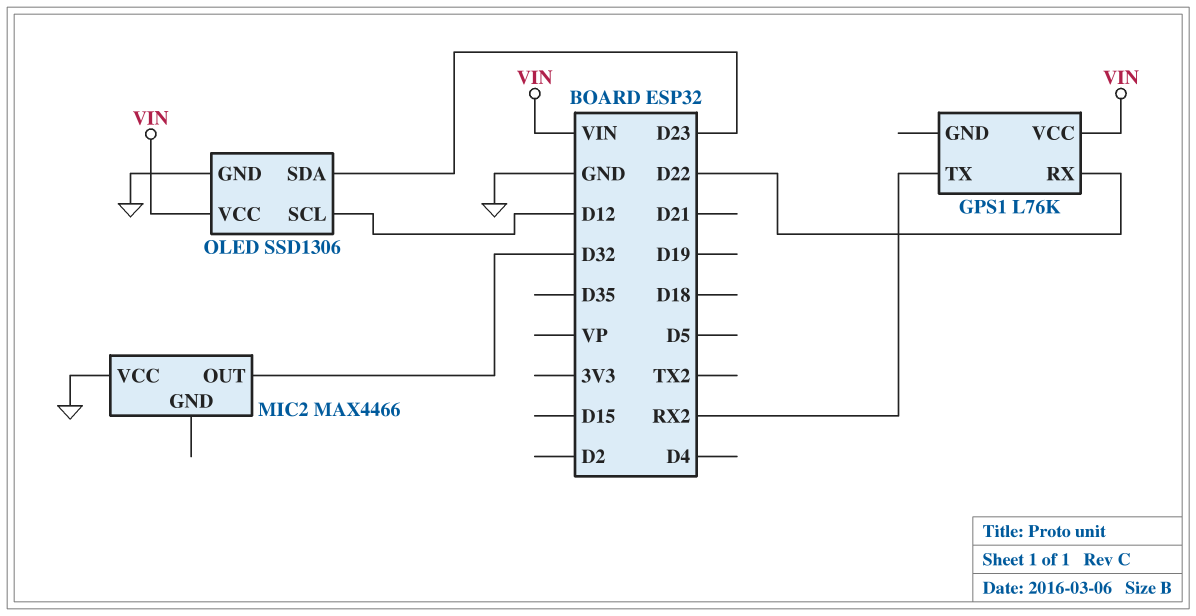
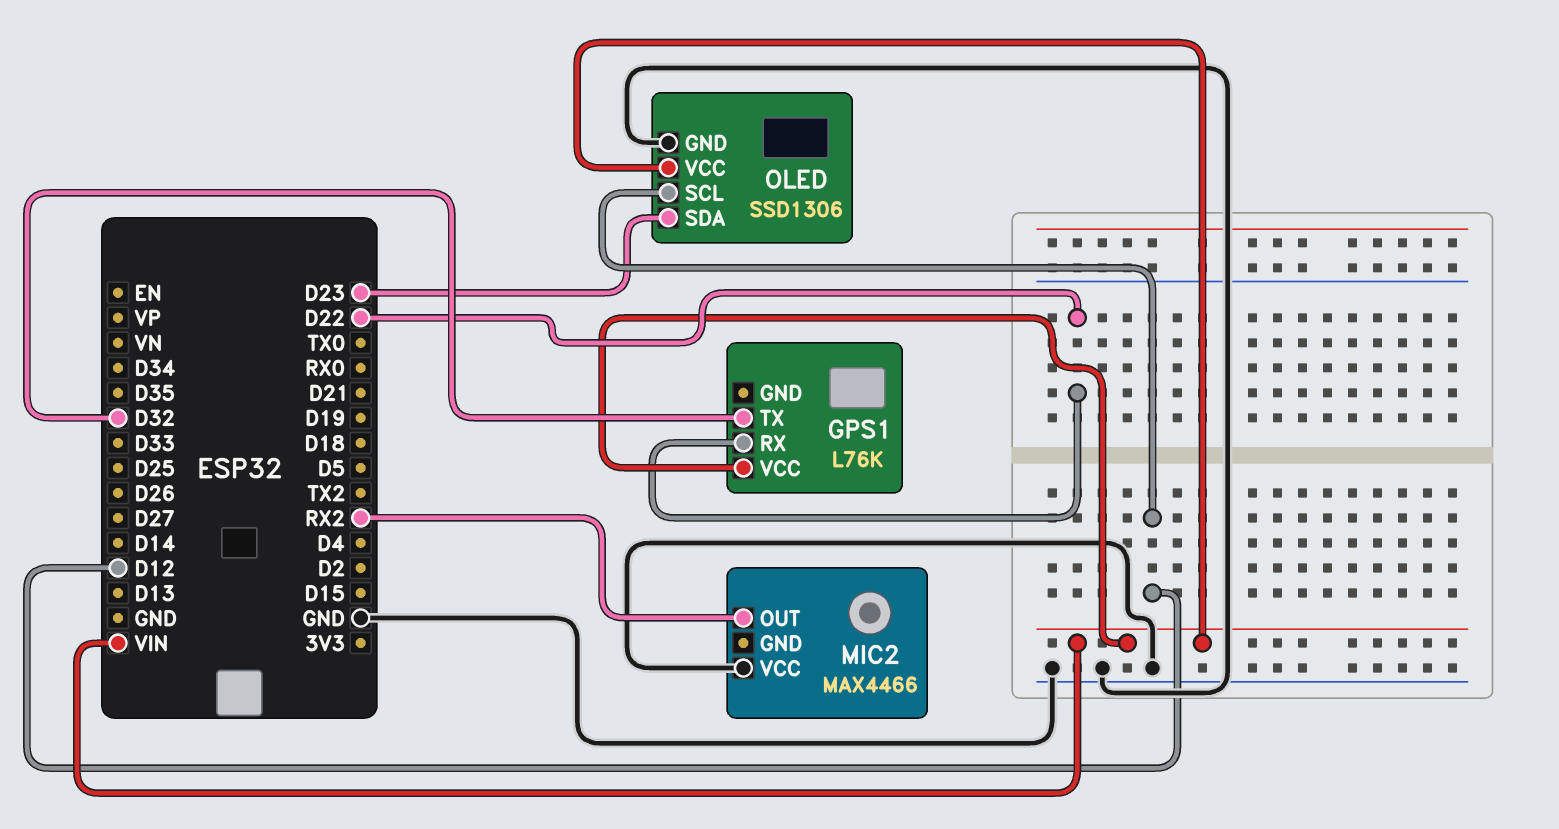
GPS1 pin TX: RX2 -> D32
MIC2 pin OUT: D32 -> RX2

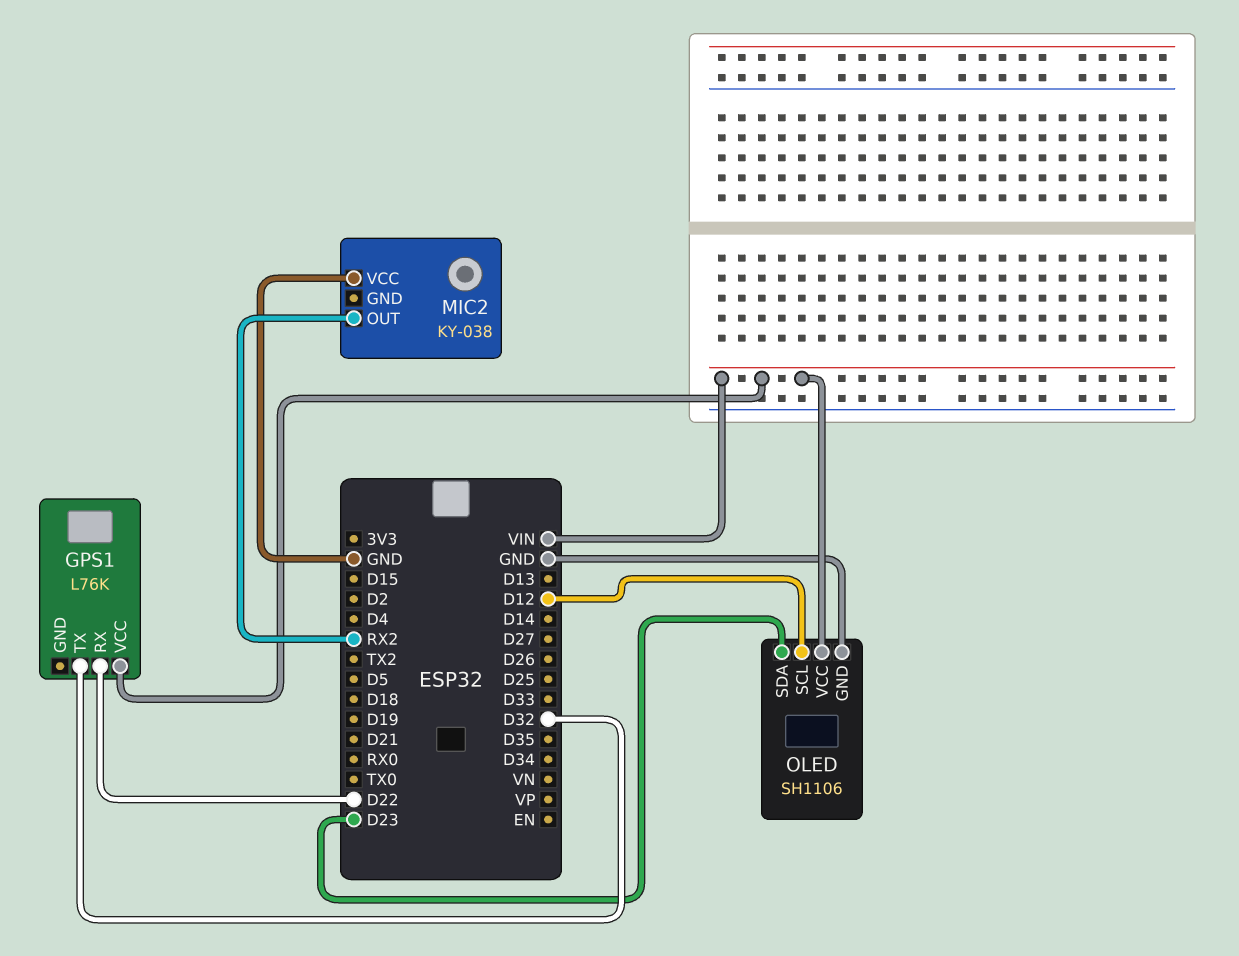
MIC2: MAX4466 -> KY-038
OLED: SSD1306 -> SH1106

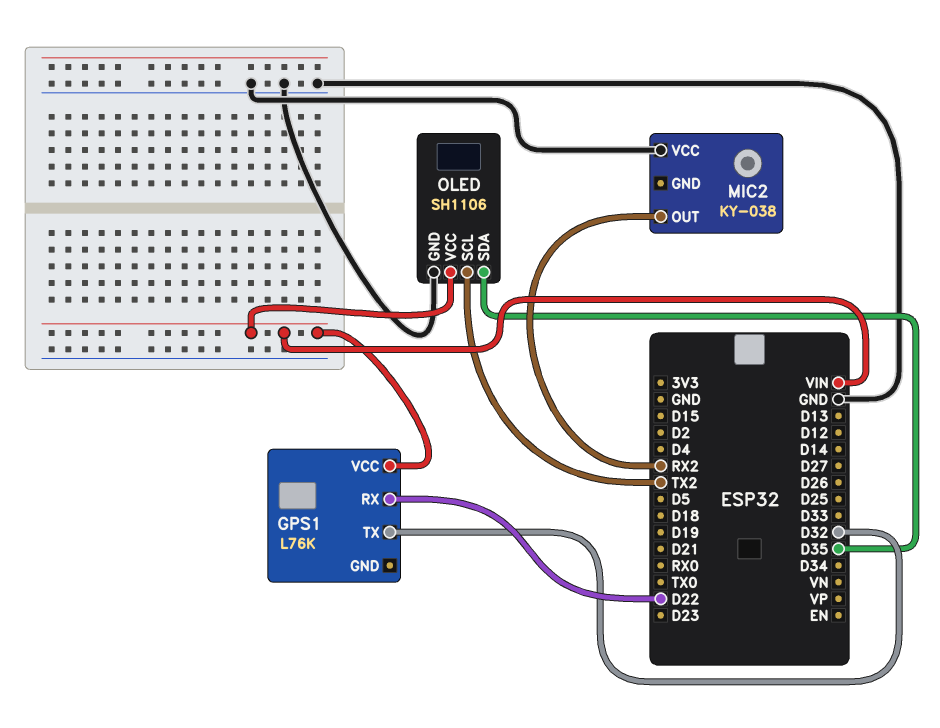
OLED pin SCL: D12 -> TX2
OLED pin SDA: D23 -> D35

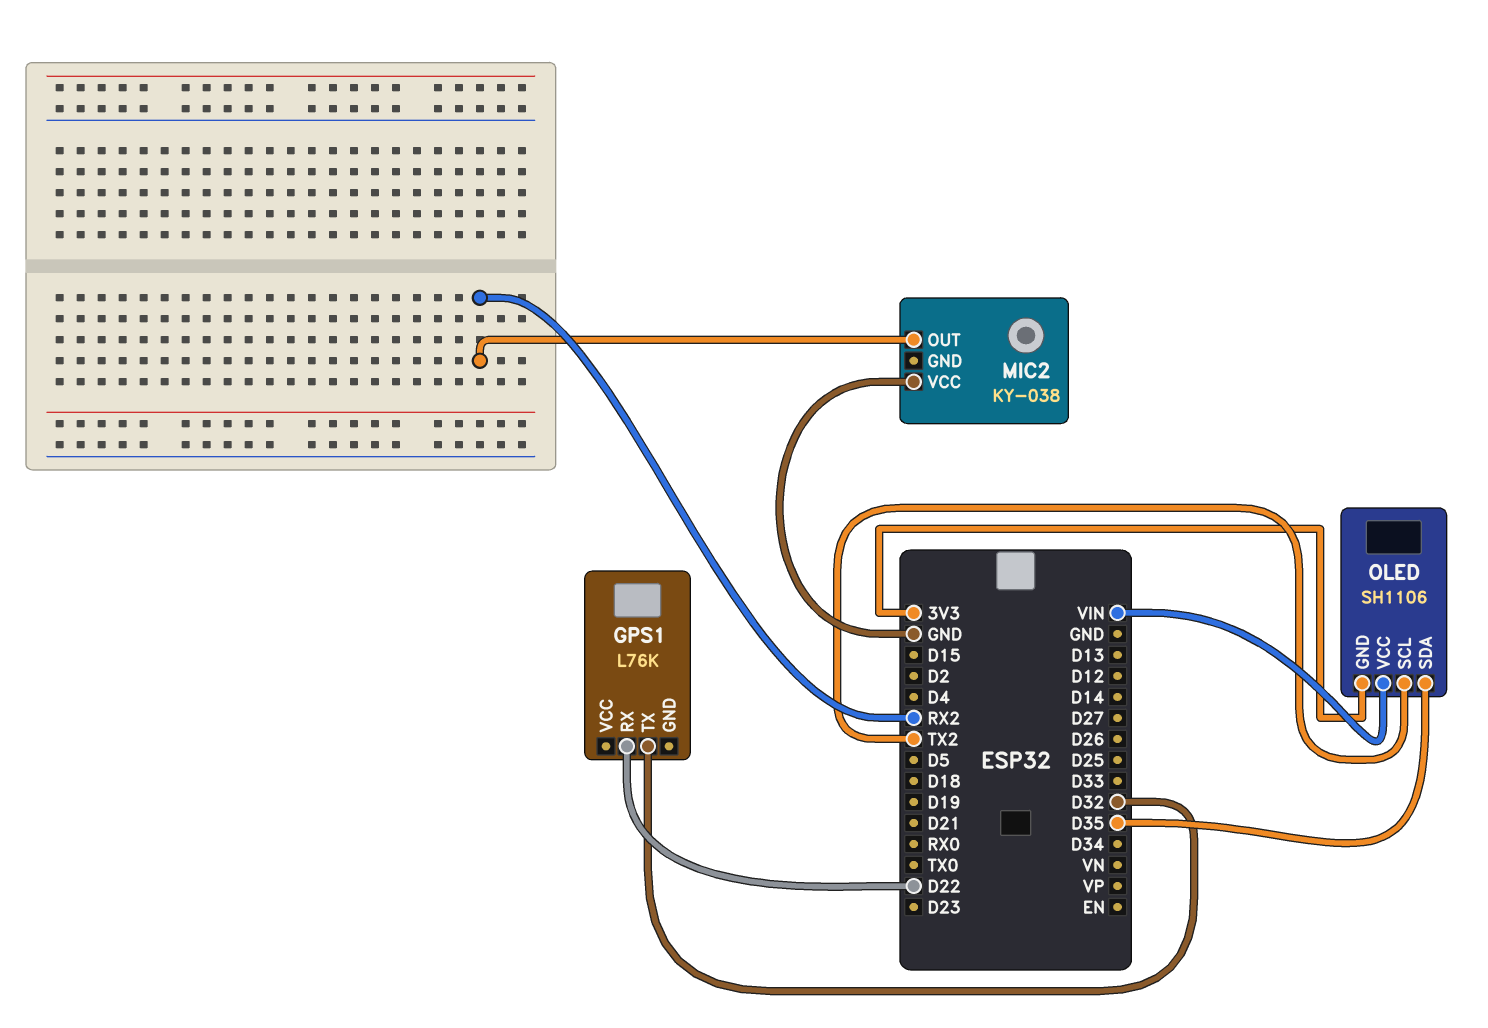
GPS1 pin VCC: VIN -> none
OLED pin GND: GND -> 3V3

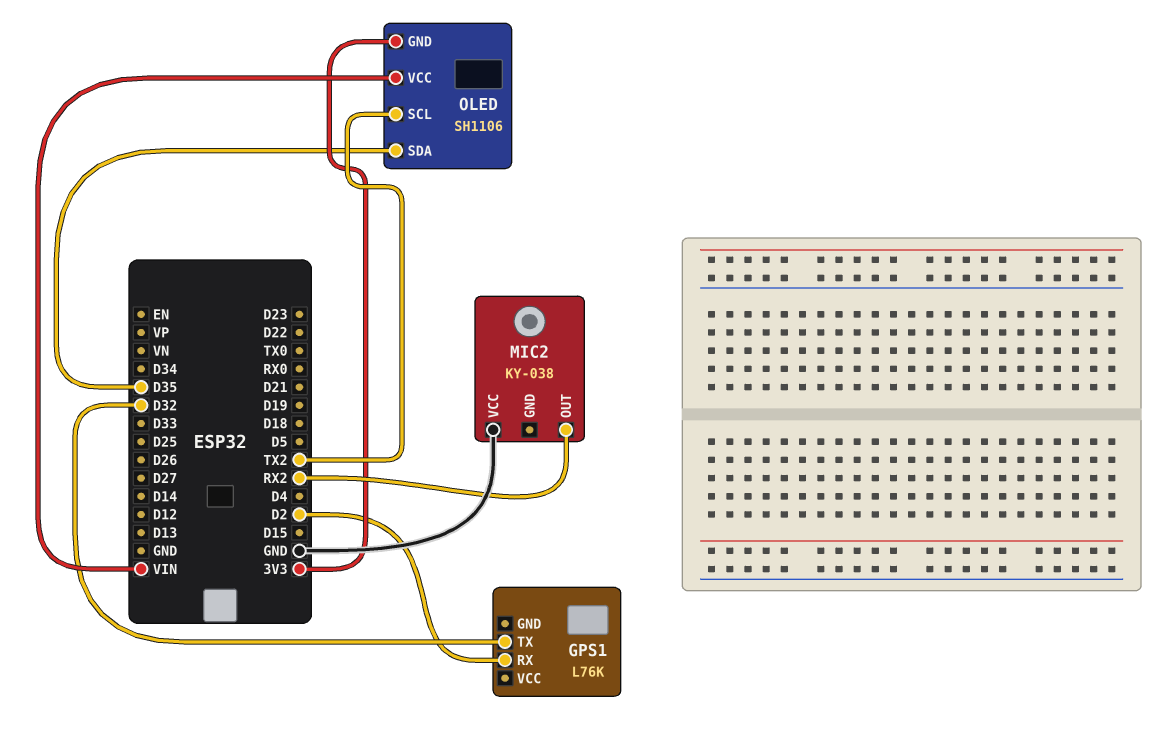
GPS1 pin RX: D22 -> D2

